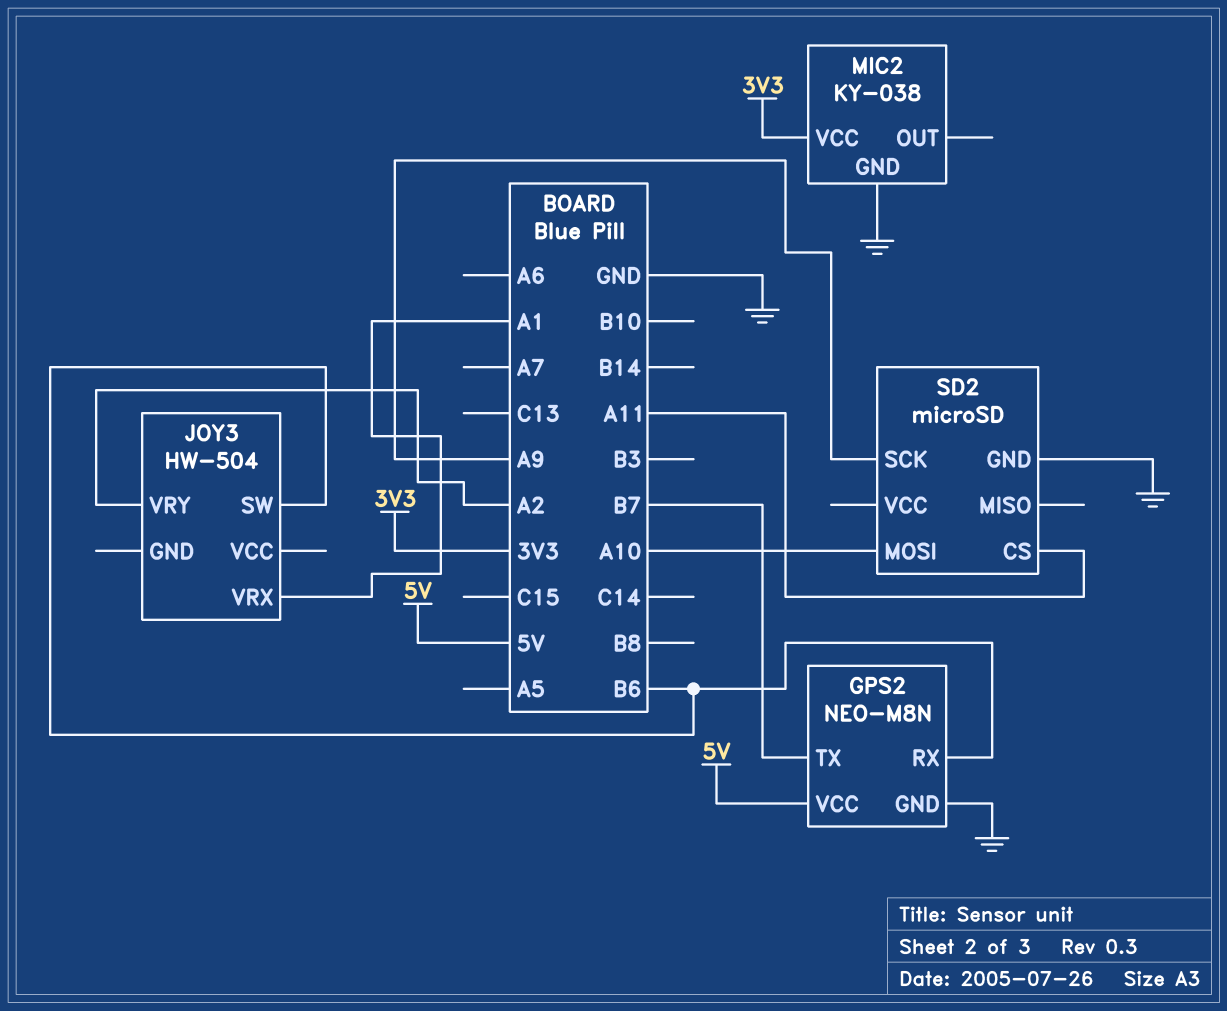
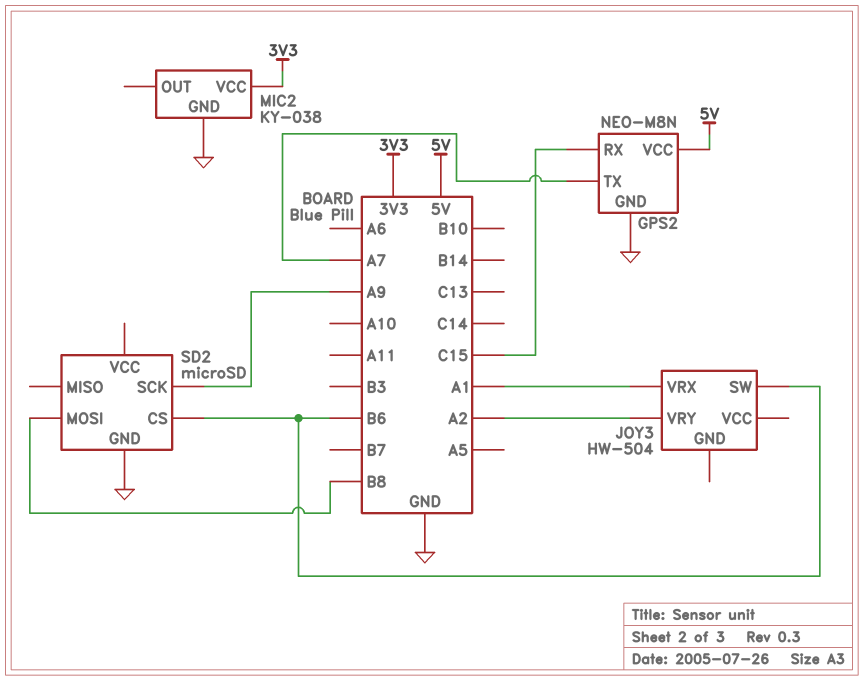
GPS2 pin RX: B6 -> C15
GPS2 pin TX: B7 -> A7
SD2 pin CS: A11 -> B6
SD2 pin MOSI: A10 -> B8

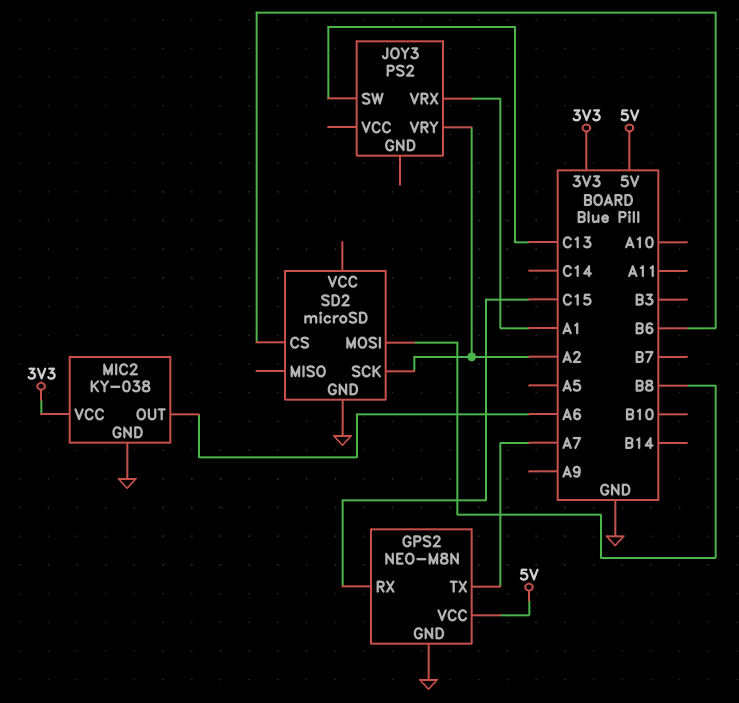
JOY3: HW-504 -> PS2
JOY3 pin SW: B6 -> C13
MIC2 pin OUT: none -> A6
SD2 pin SCK: A9 -> A2

